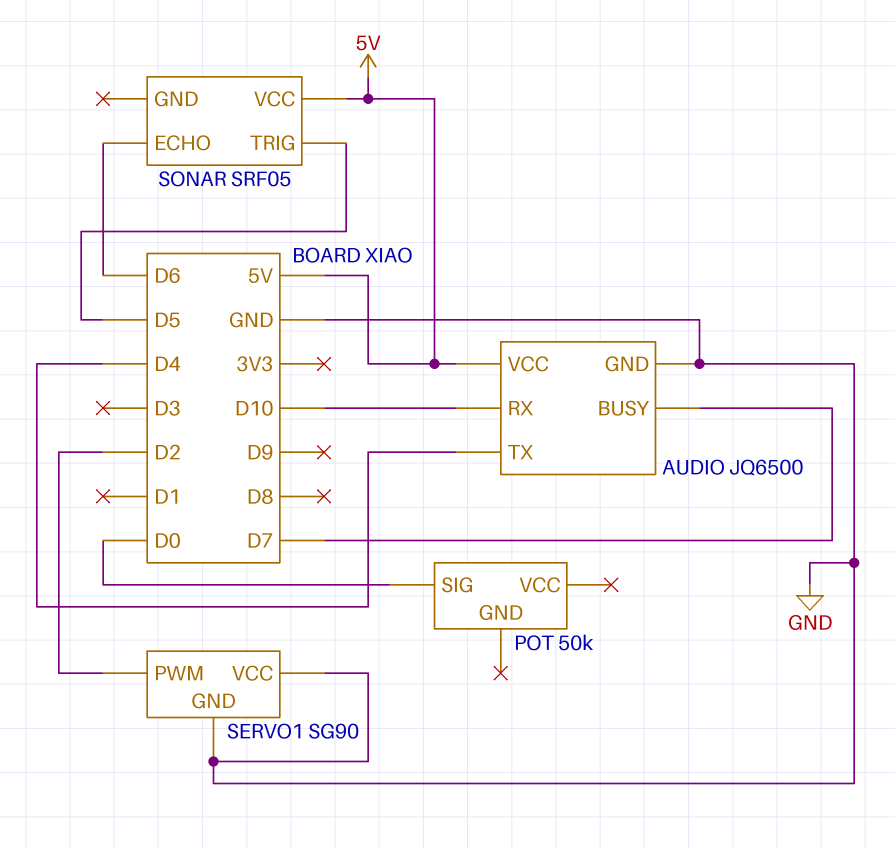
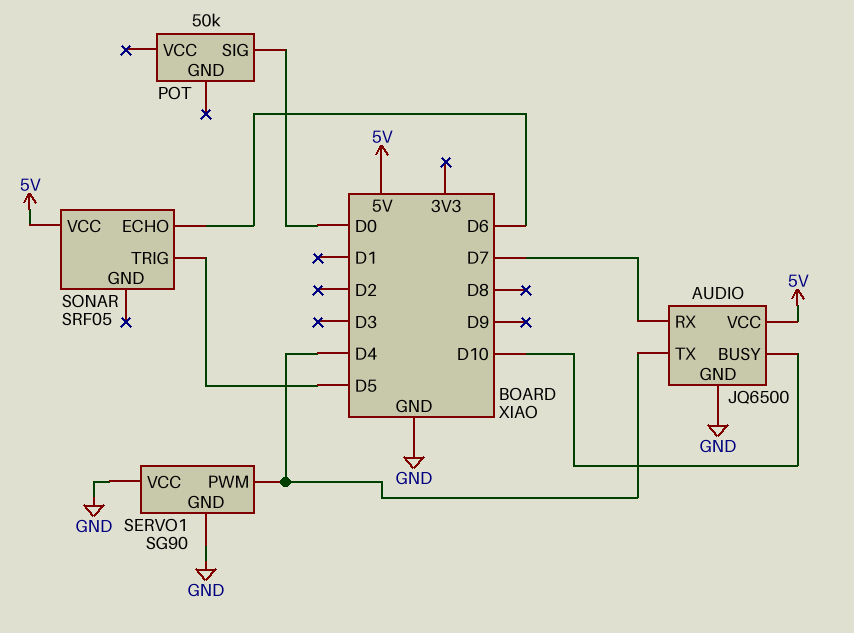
AUDIO pin BUSY: D7 -> D10
AUDIO pin RX: D10 -> D7
SERVO1 pin PWM: D2 -> D4

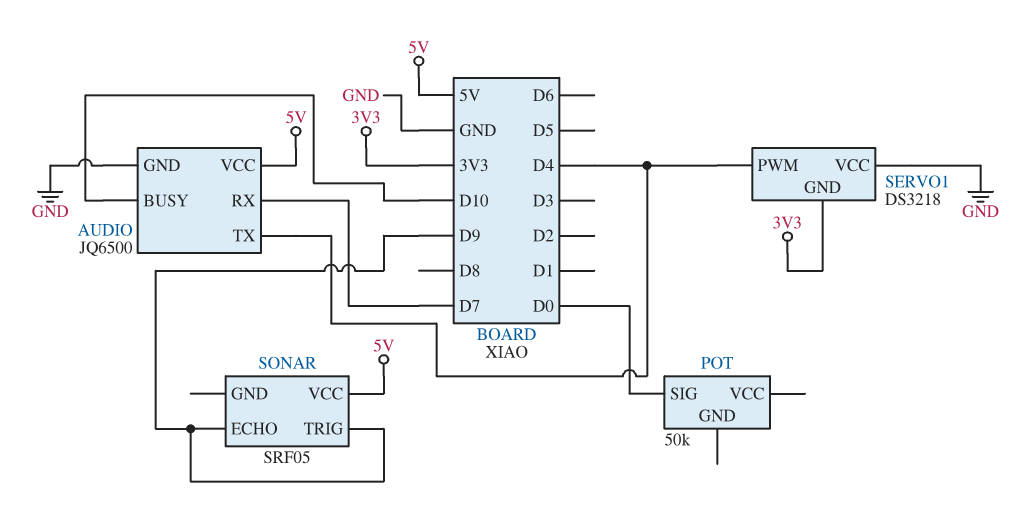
SERVO1: SG90 -> DS3218
SERVO1 pin GND: GND -> 3V3
SONAR pin ECHO: D6 -> D9
SONAR pin TRIG: D5 -> D9

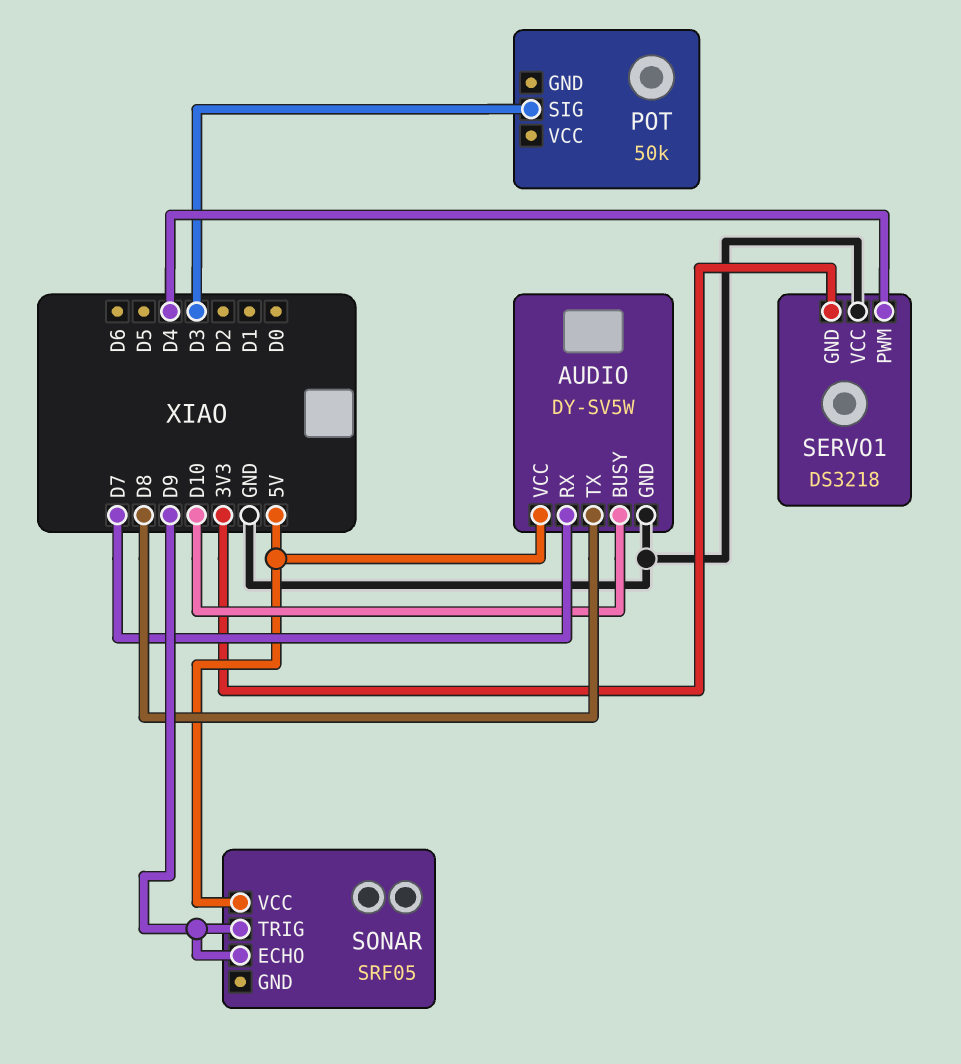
AUDIO: JQ6500 -> DY-SV5W
AUDIO pin TX: D4 -> D8
POT pin SIG: D0 -> D3

